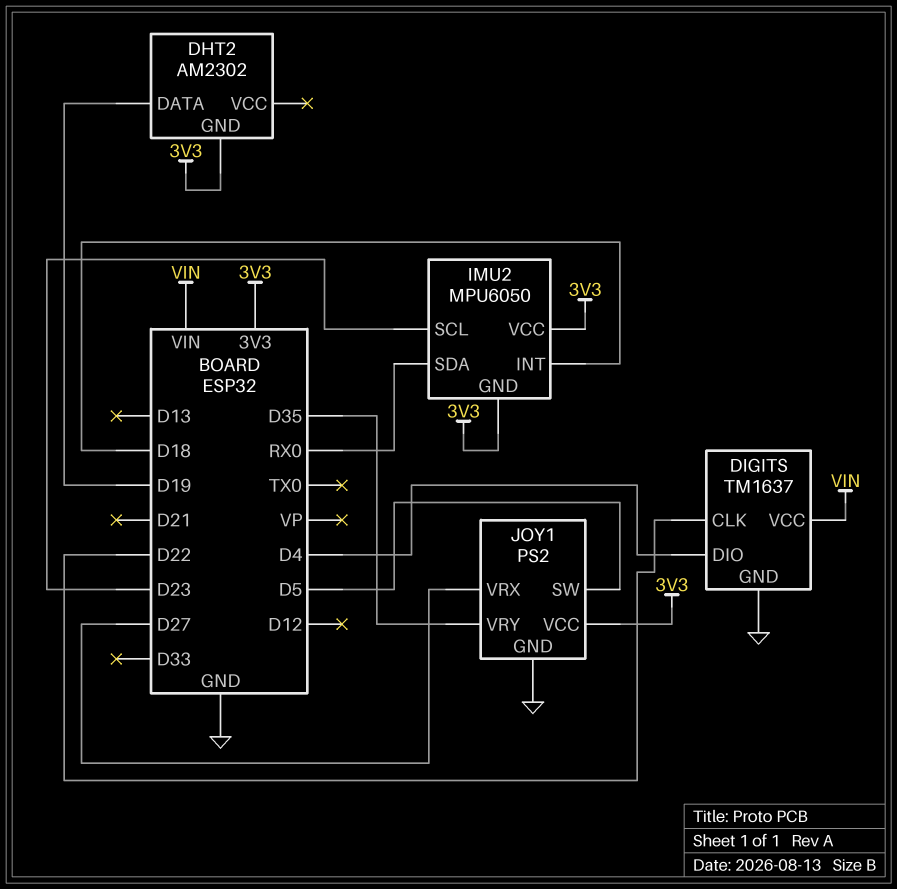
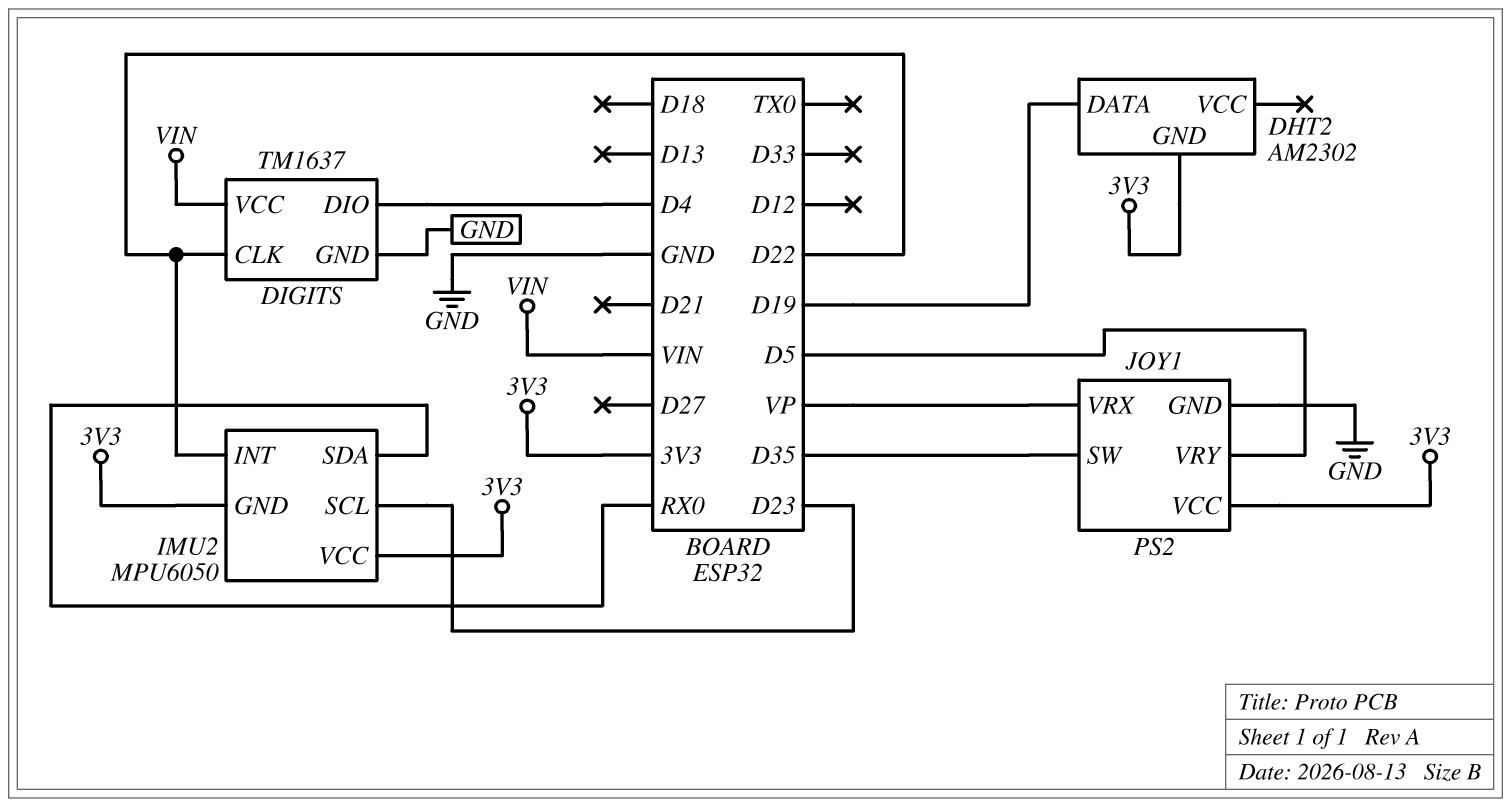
IMU2 pin INT: D18 -> D22
JOY1 pin SW: D5 -> D35
JOY1 pin VRX: D27 -> VP
JOY1 pin VRY: D35 -> D5

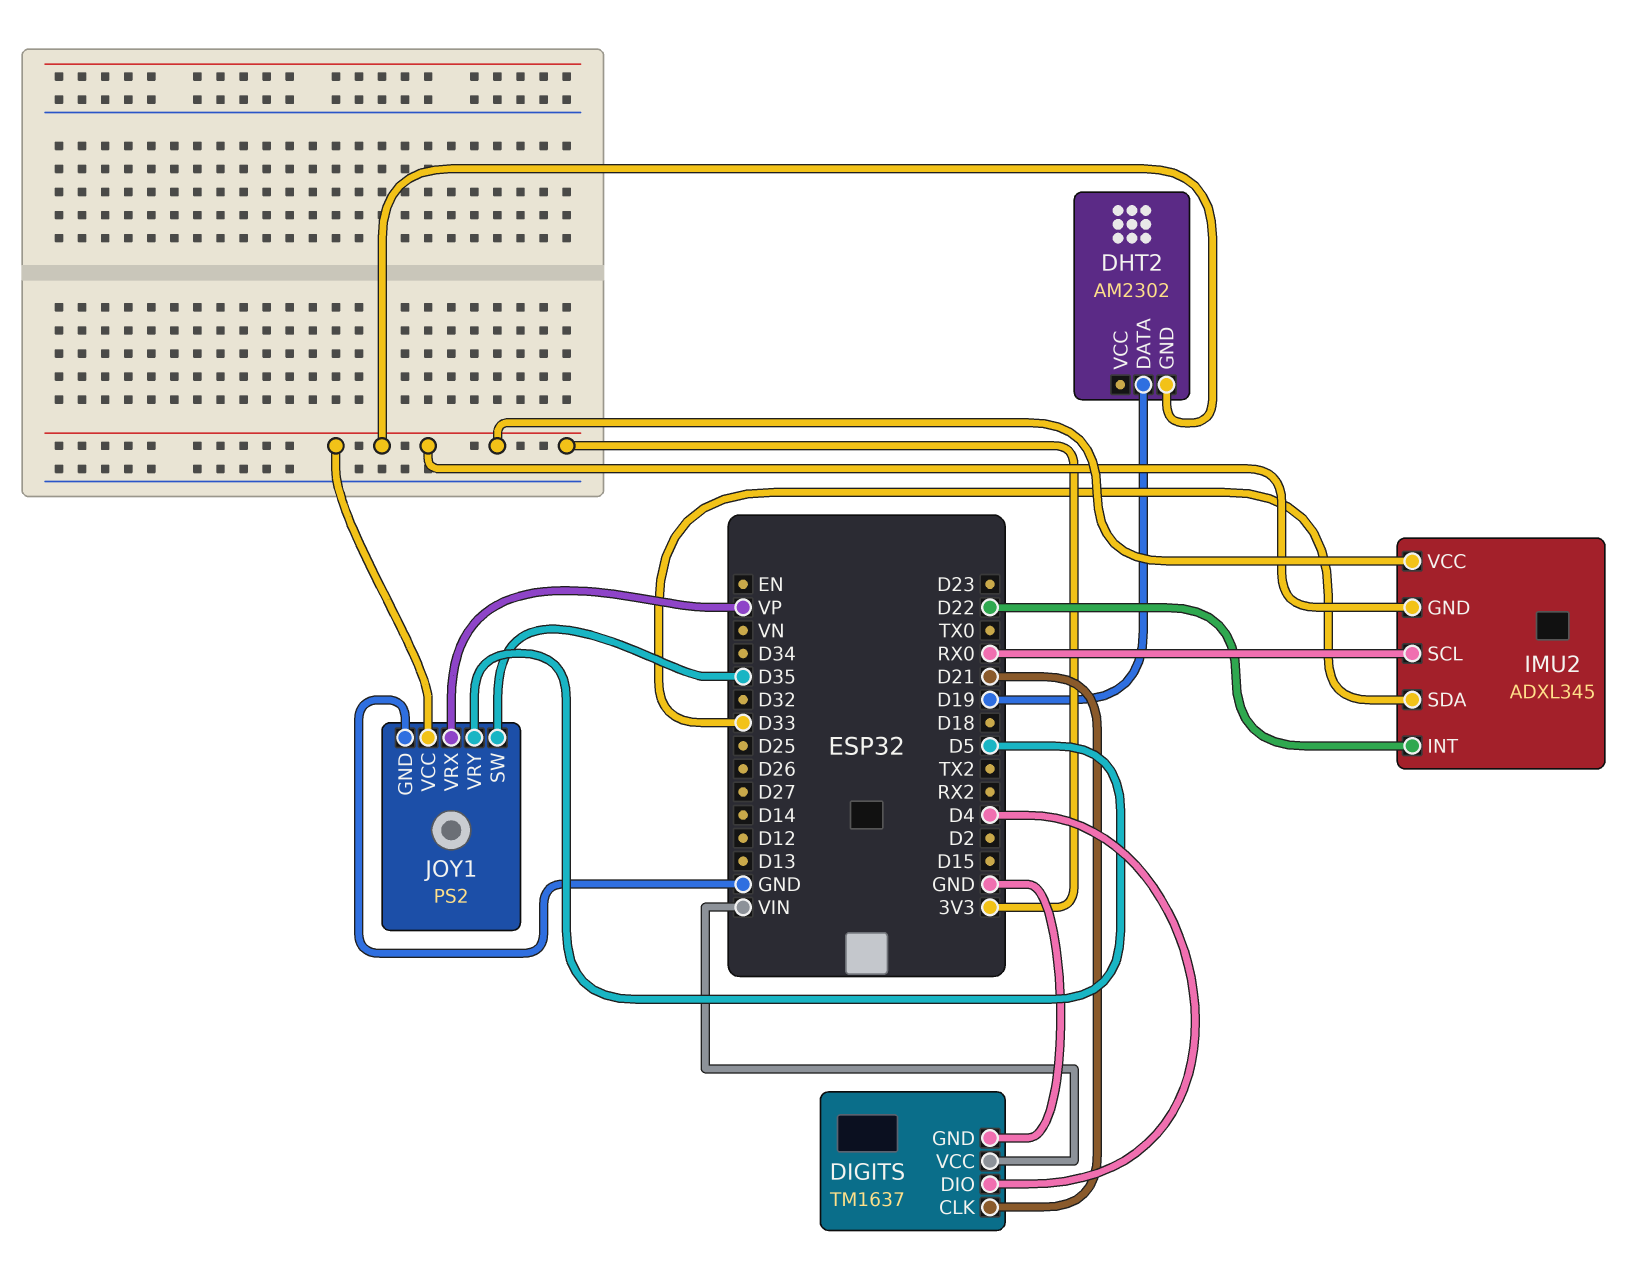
DIGITS pin CLK: D22 -> D21
IMU2: MPU6050 -> ADXL345
IMU2 pin SCL: D23 -> RX0
IMU2 pin SDA: RX0 -> D33

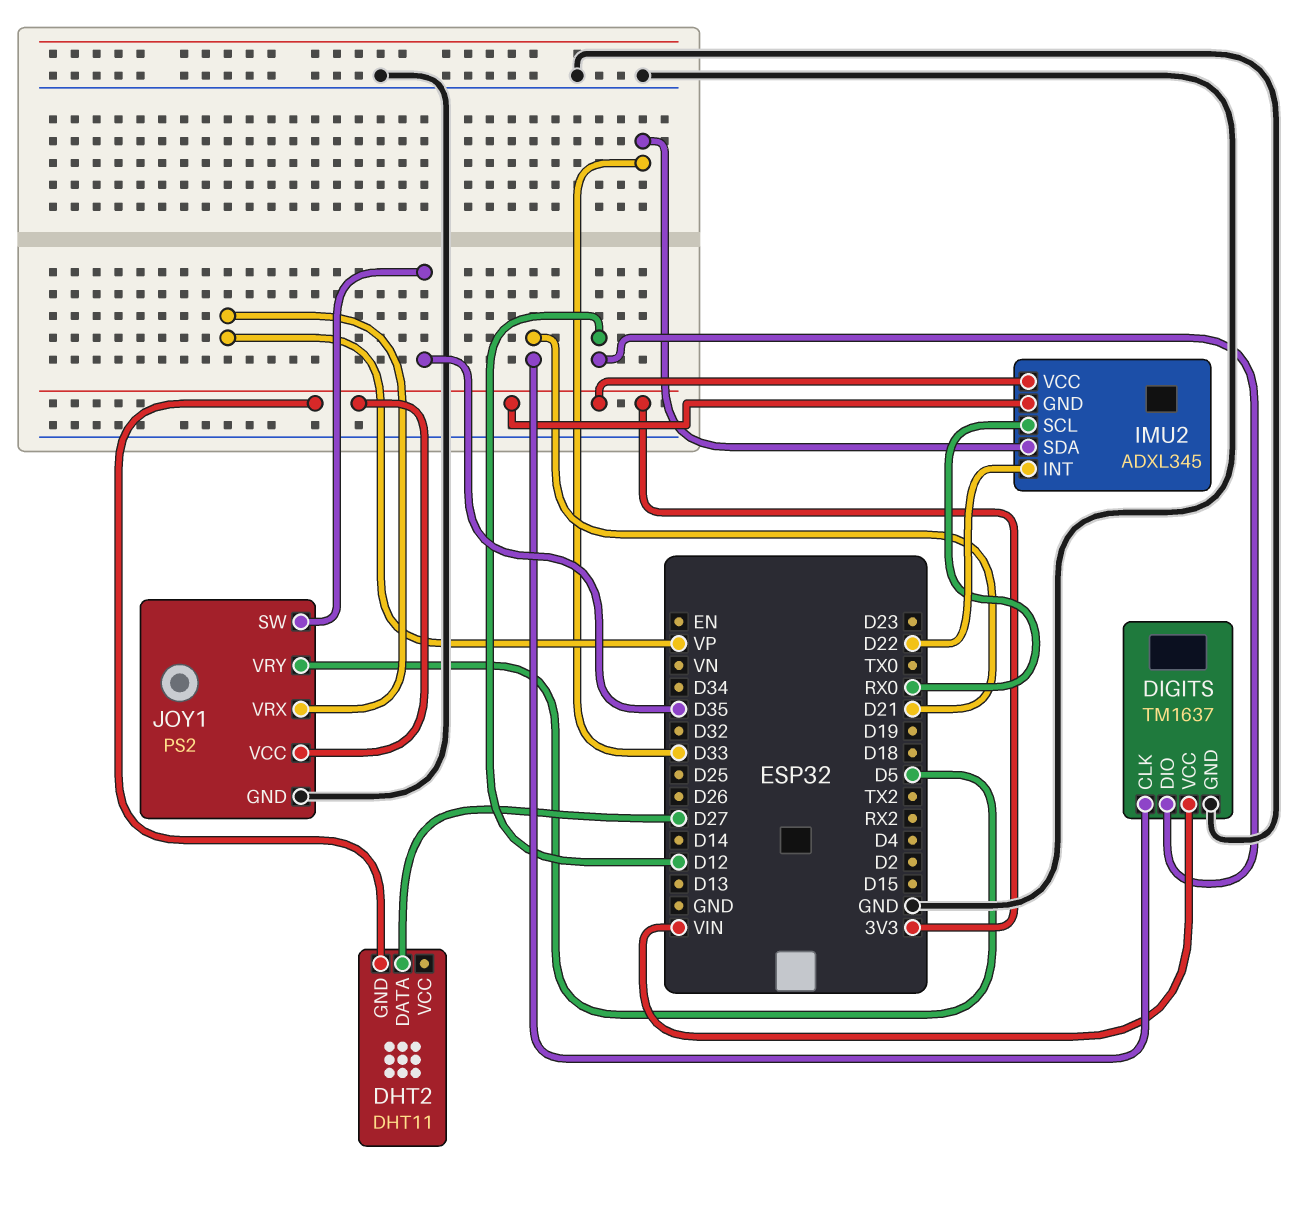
DHT2: AM2302 -> DHT11
DHT2 pin DATA: D19 -> D27
DIGITS pin DIO: D4 -> D12

